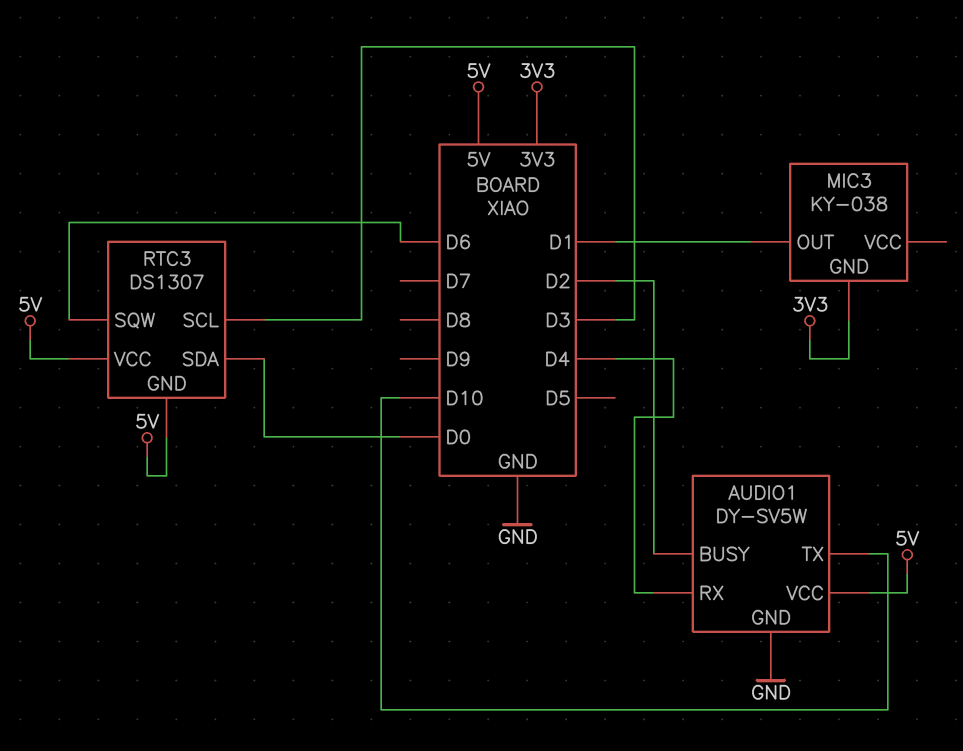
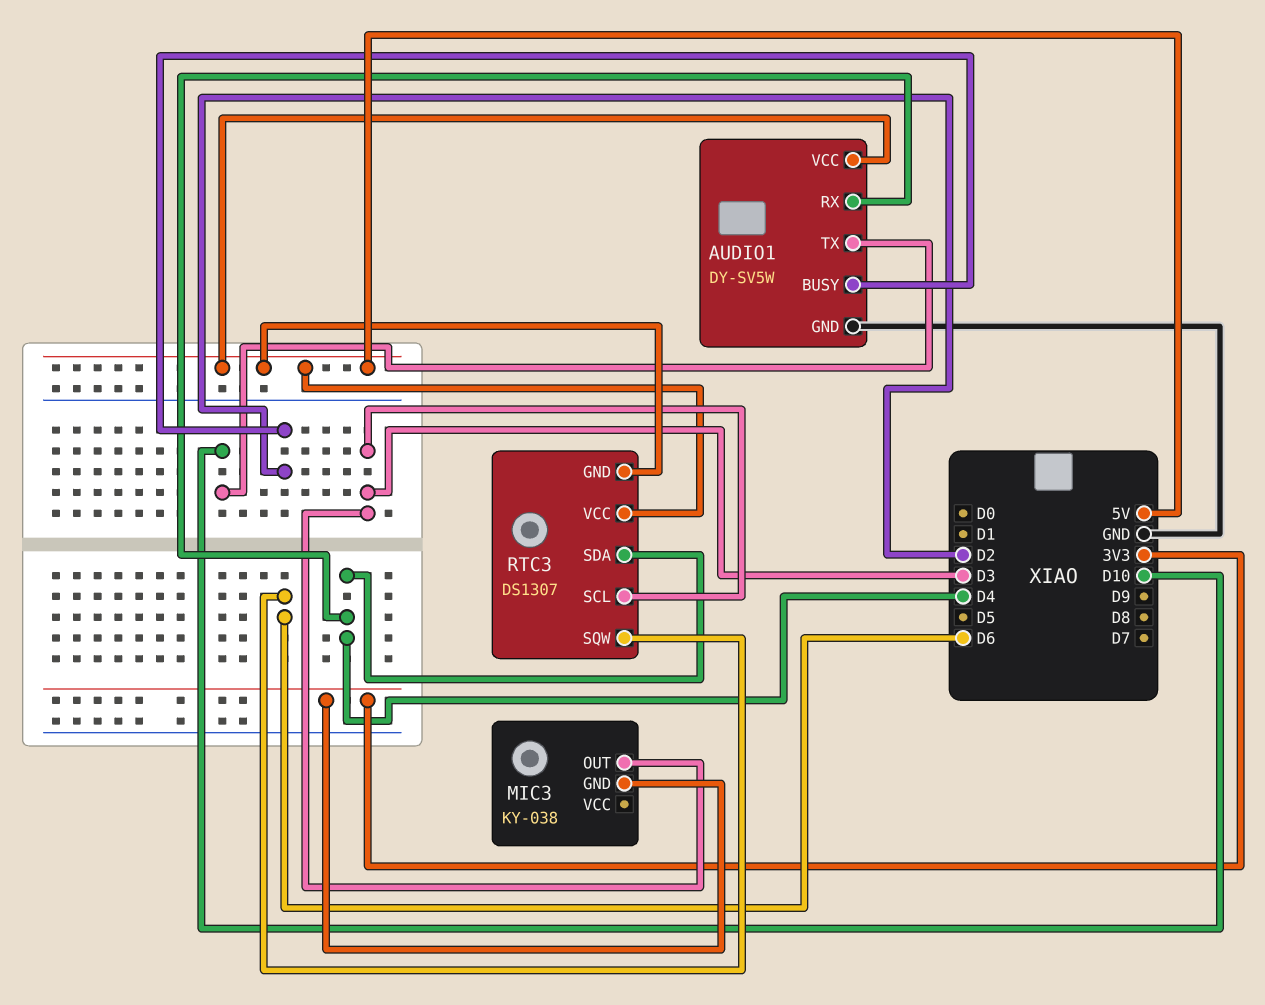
MIC3 pin OUT: D1 -> D3
RTC3 pin SDA: D0 -> D4

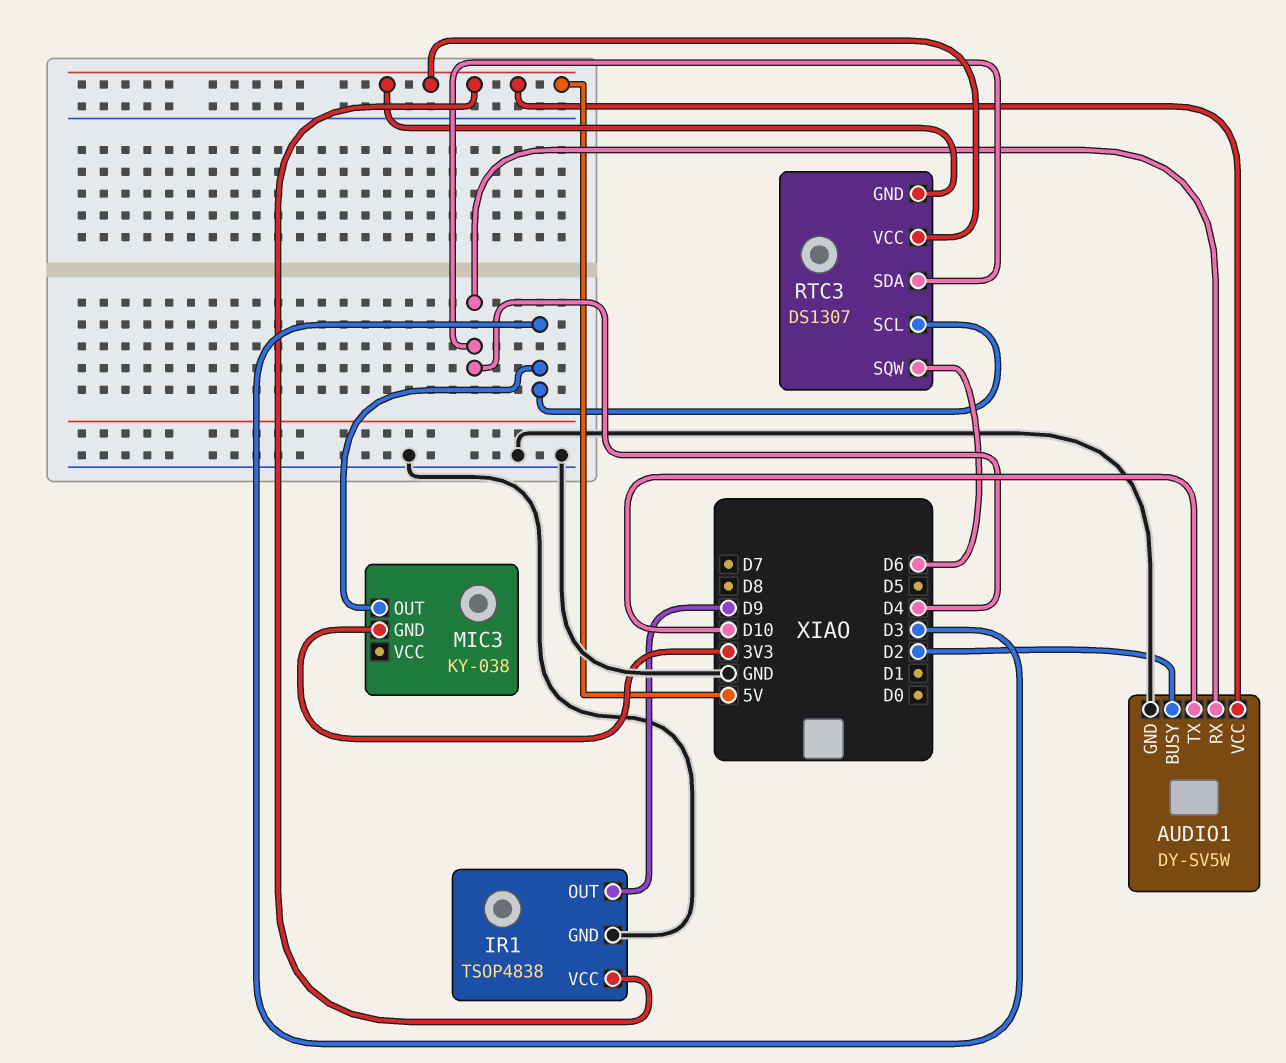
IR1: none -> TSOP4838
IR1 pin GND: none -> GND
IR1 pin OUT: none -> D9
IR1 pin VCC: none -> 5V

